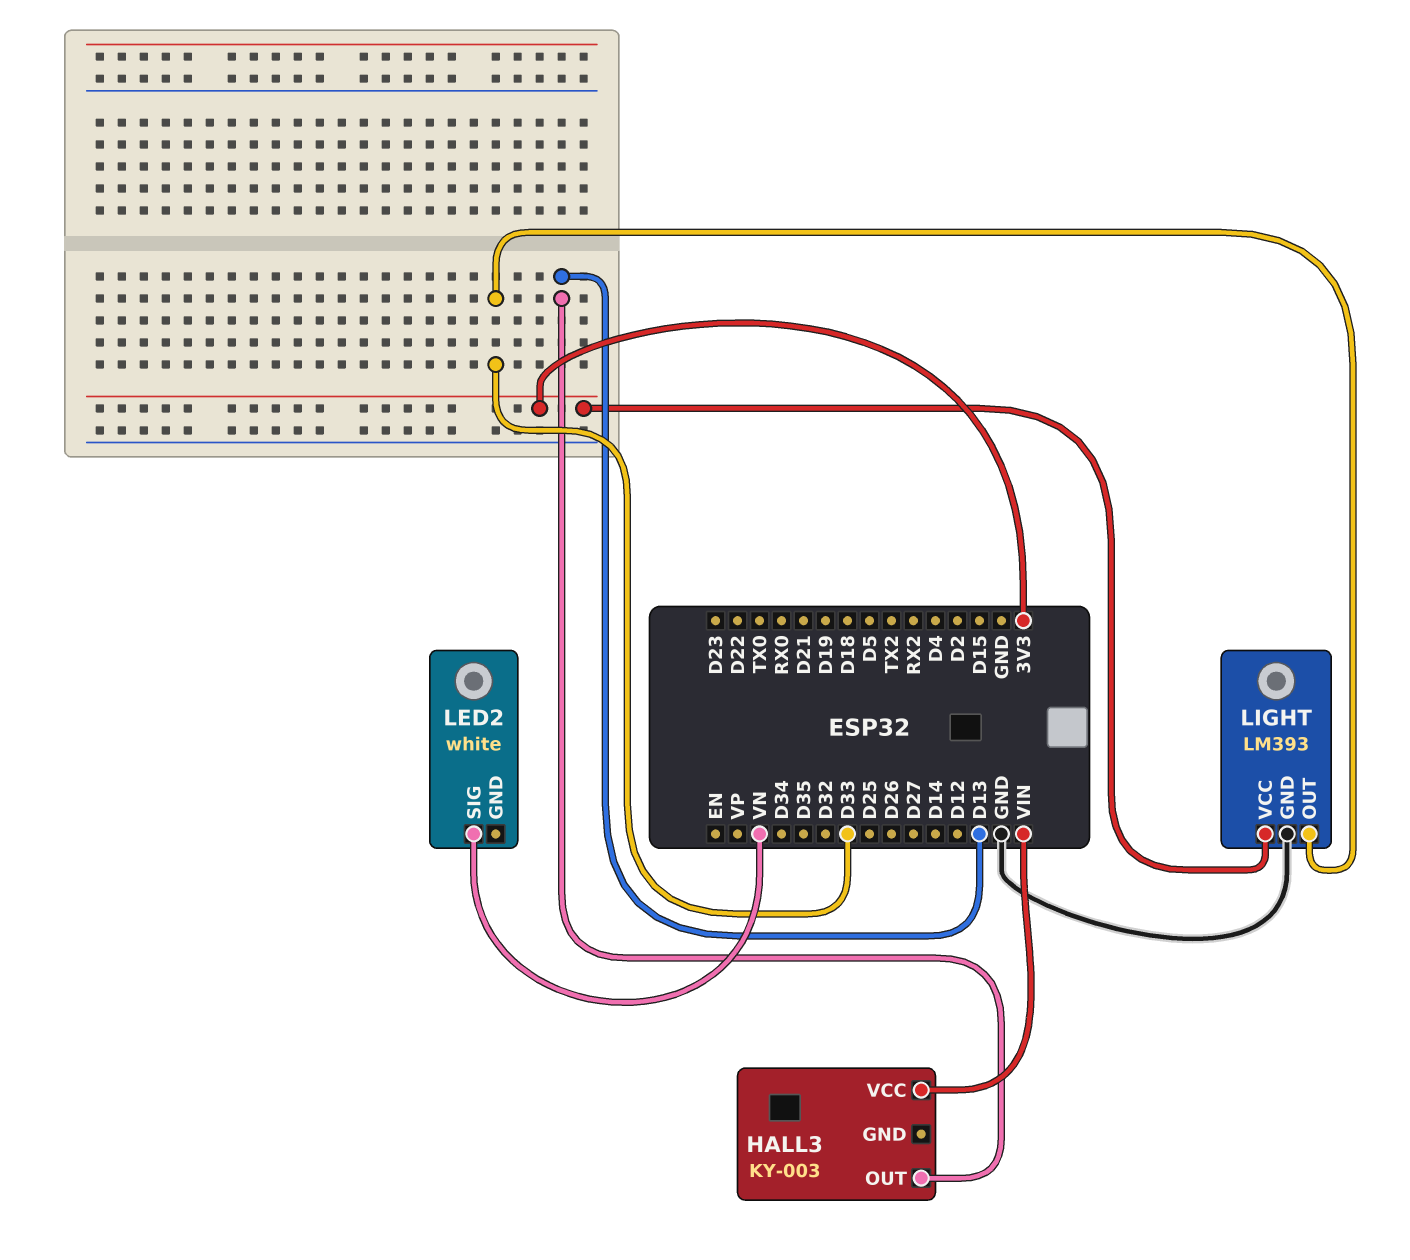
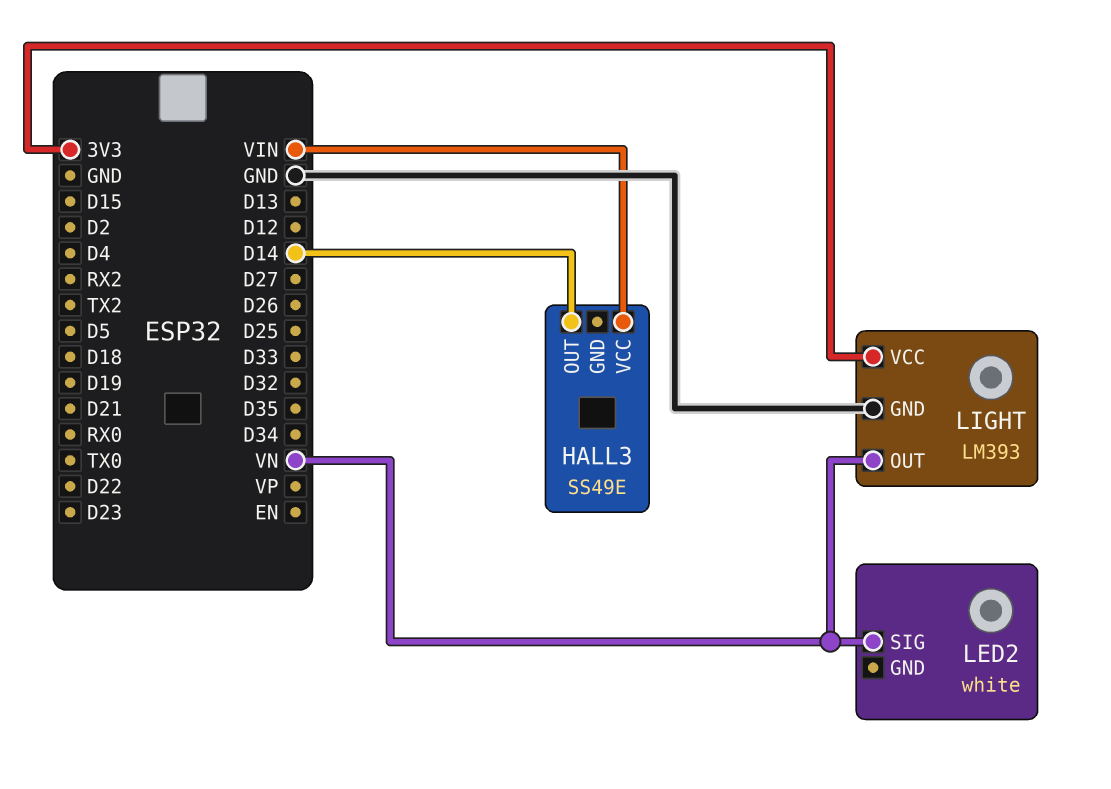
HALL3: KY-003 -> SS49E
HALL3 pin OUT: D13 -> D14
LIGHT pin OUT: D33 -> VN

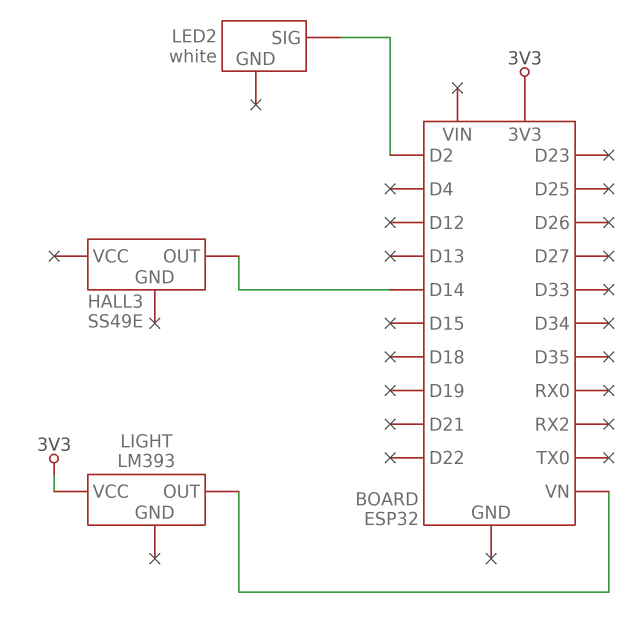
HALL3 pin VCC: VIN -> none
LED2 pin SIG: VN -> D2
LIGHT pin GND: GND -> none

